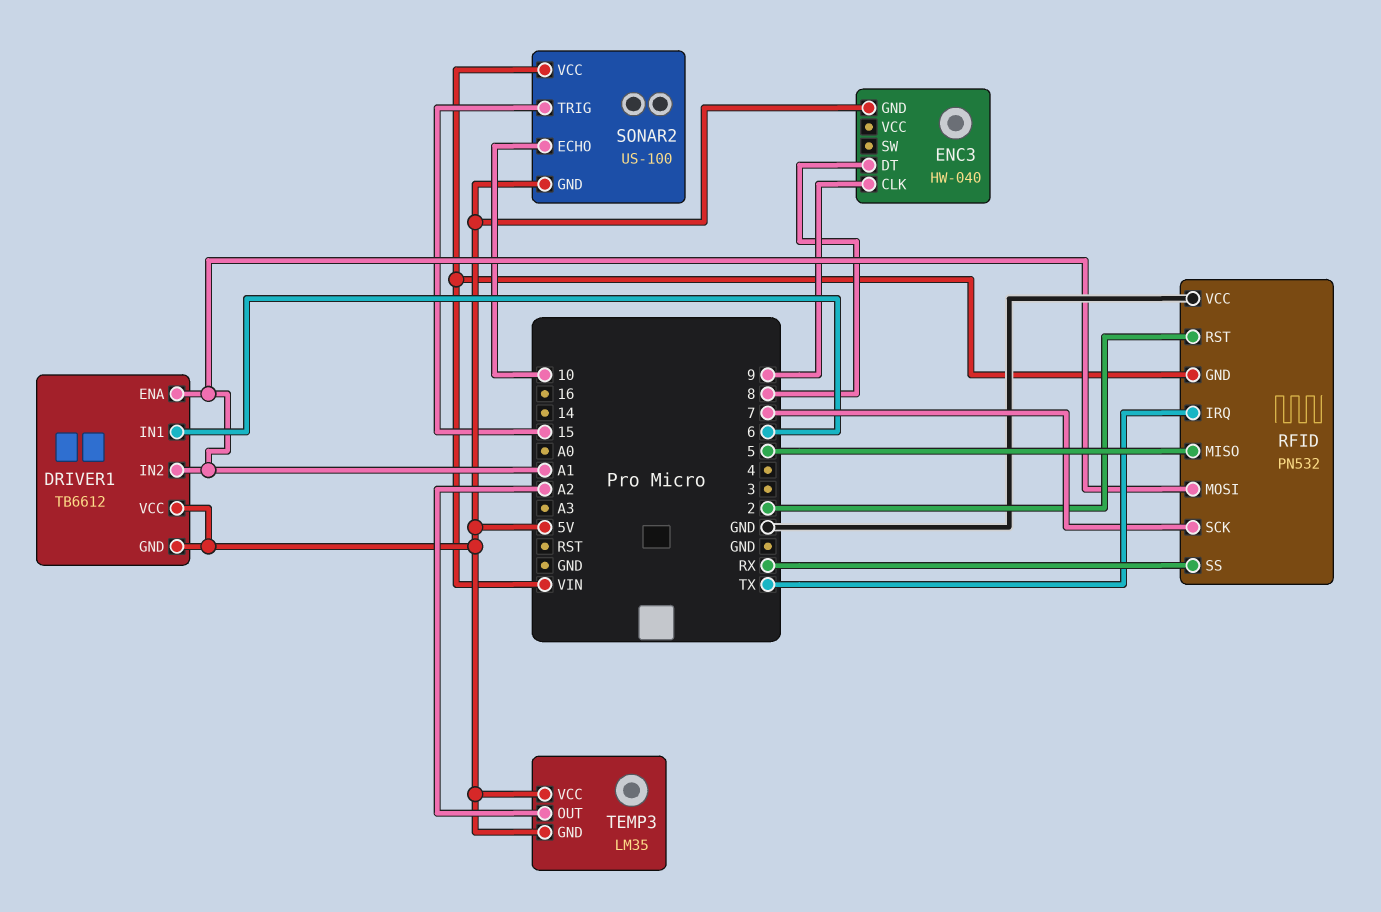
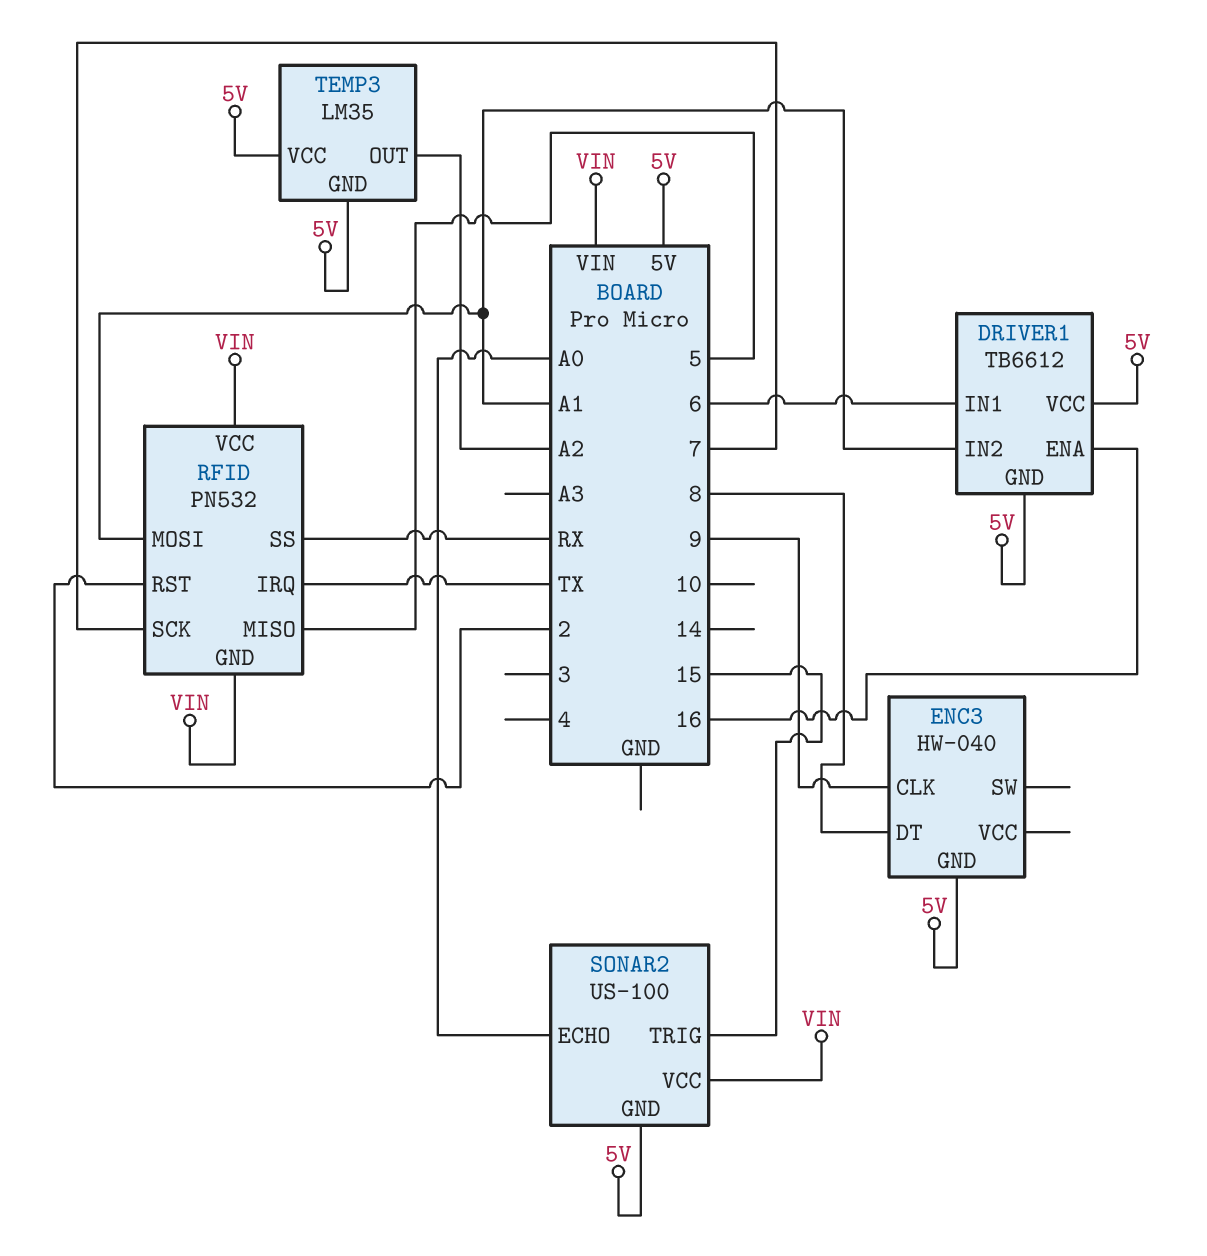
DRIVER1 pin ENA: A1 -> 16
RFID pin VCC: GND -> VIN
SONAR2 pin ECHO: 10 -> A0

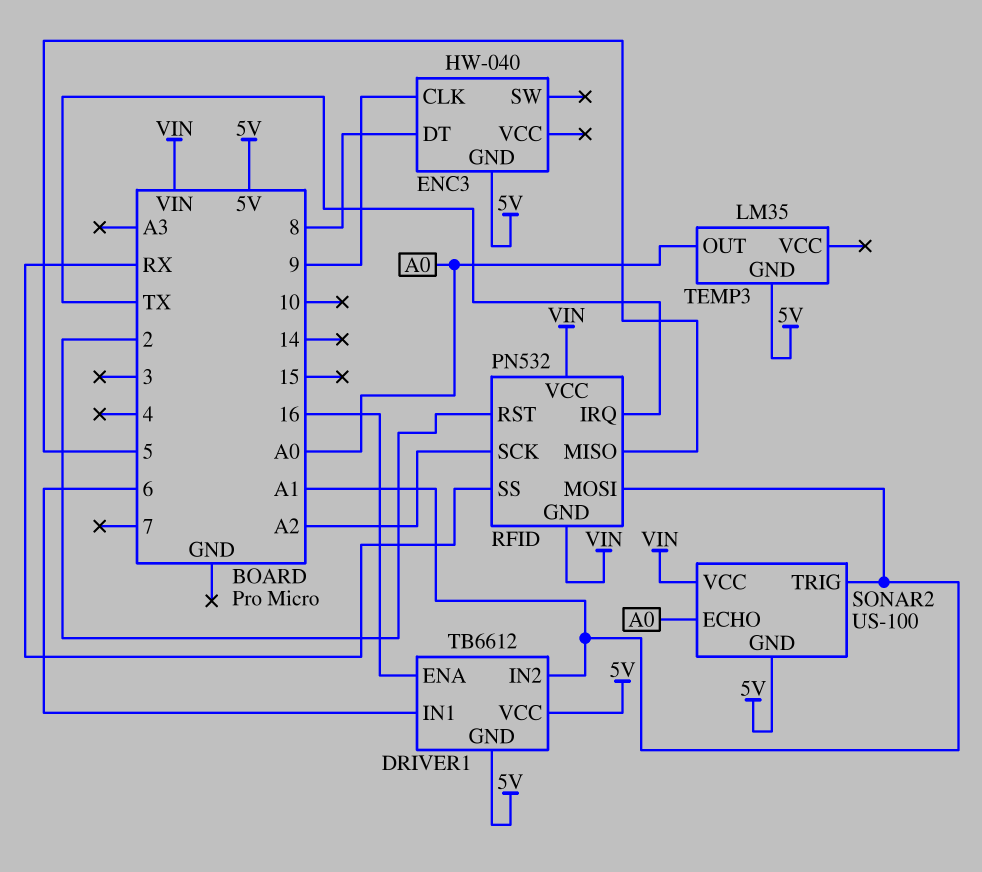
RFID pin SCK: 7 -> A2
SONAR2 pin TRIG: 15 -> A1
TEMP3 pin OUT: A2 -> A0
TEMP3 pin VCC: 5V -> none

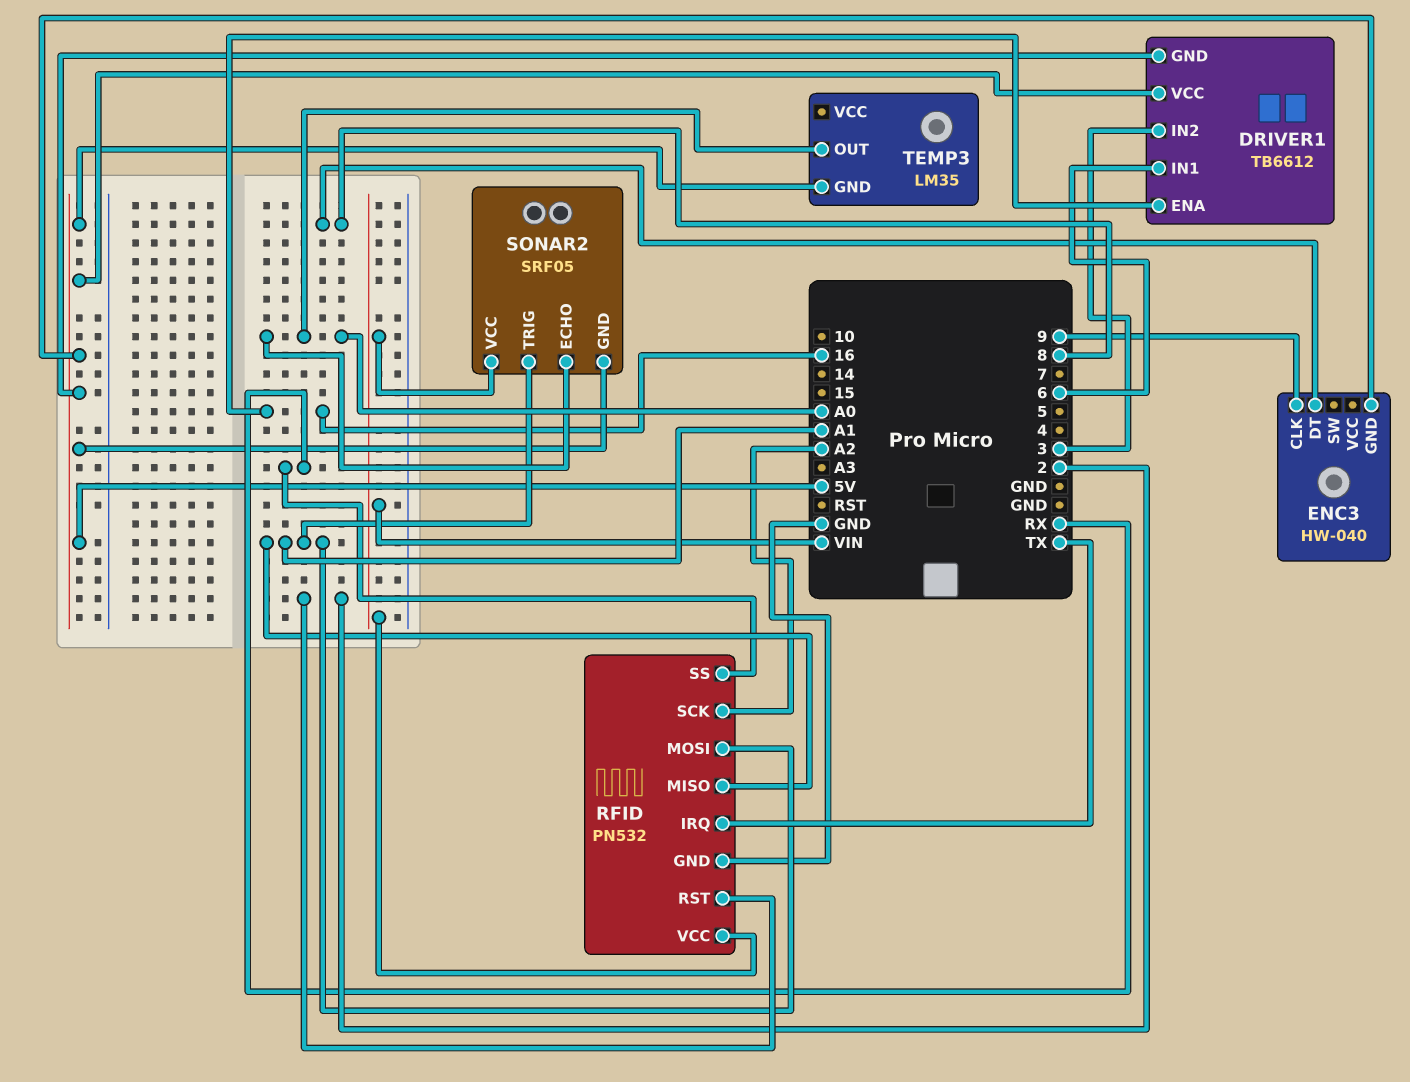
DRIVER1 pin IN2: A1 -> 3
RFID pin GND: VIN -> GND
RFID pin MISO: 5 -> A1
SONAR2: US-100 -> SRF05

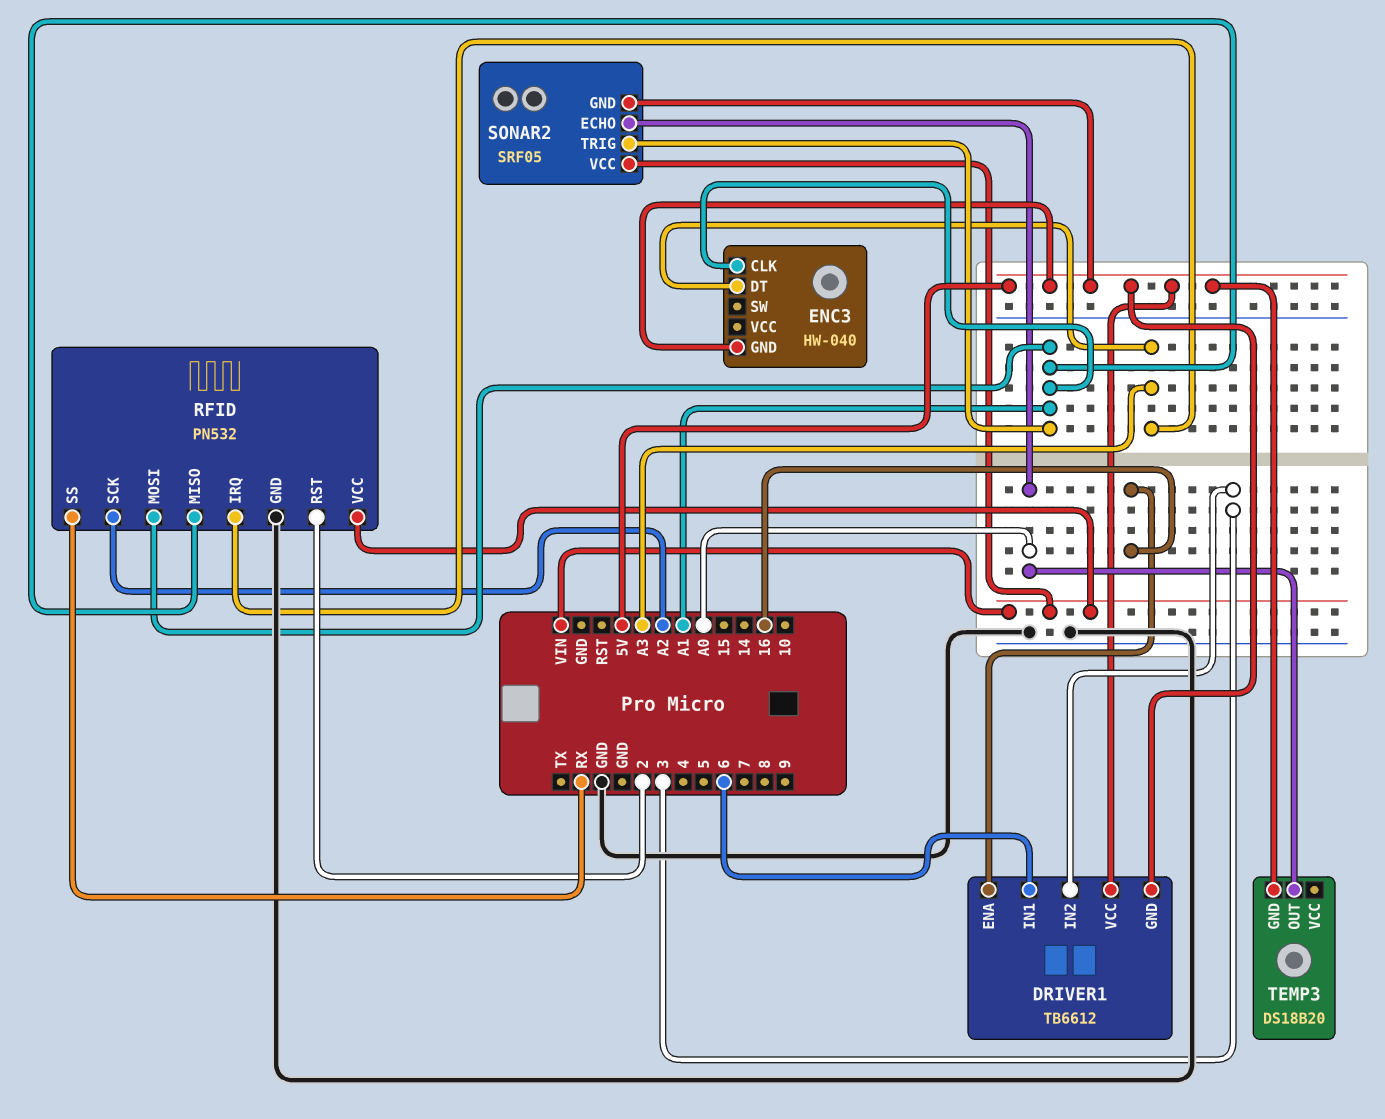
ENC3 pin CLK: 9 -> A1
ENC3 pin DT: 8 -> A3
RFID pin IRQ: TX -> A3
TEMP3: LM35 -> DS18B20

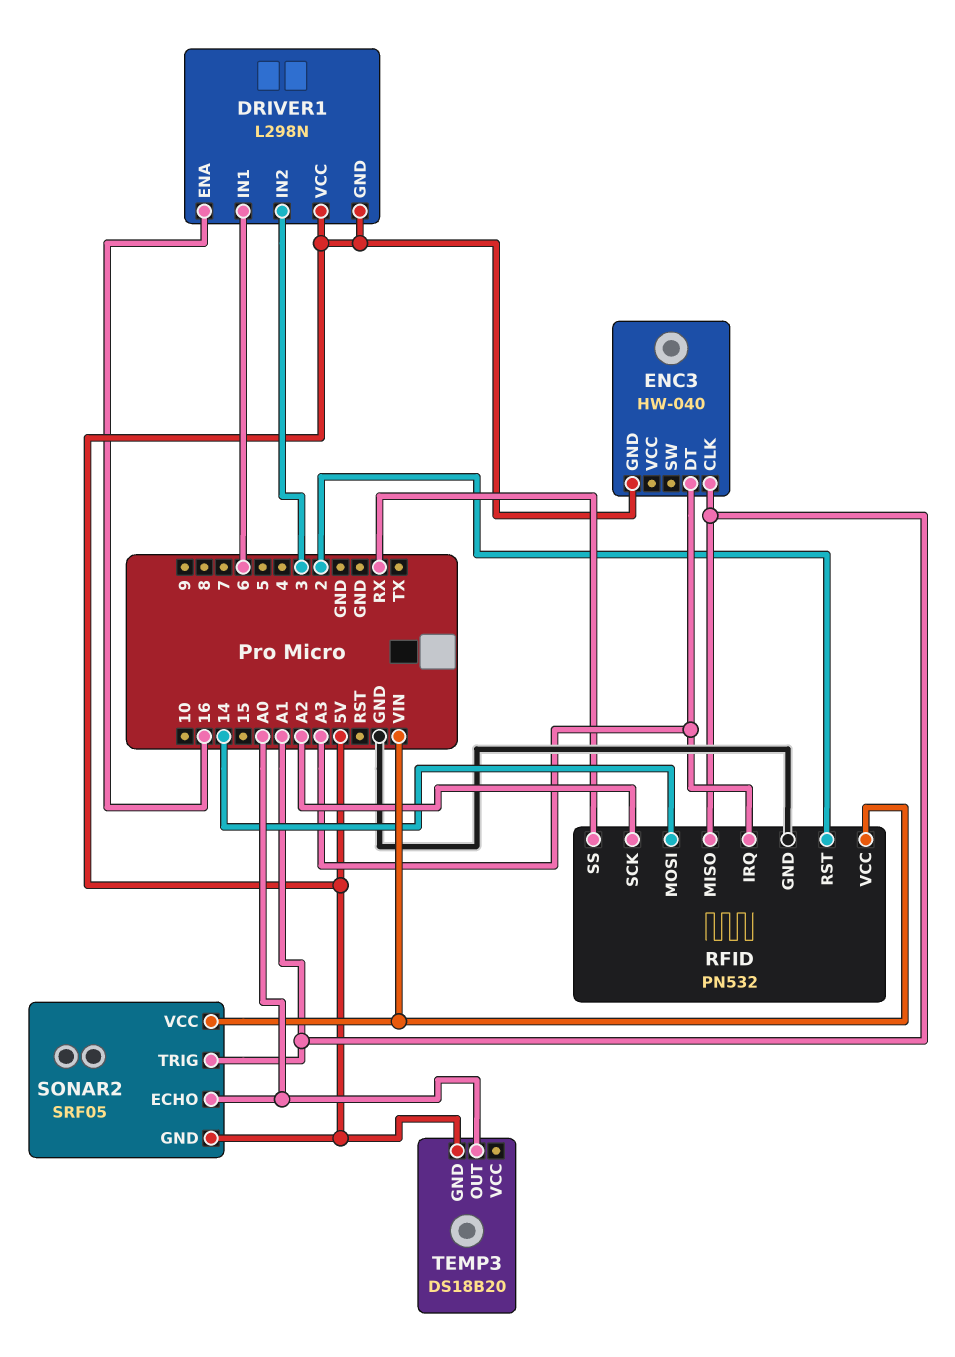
DRIVER1: TB6612 -> L298N
RFID pin MOSI: A1 -> 14

